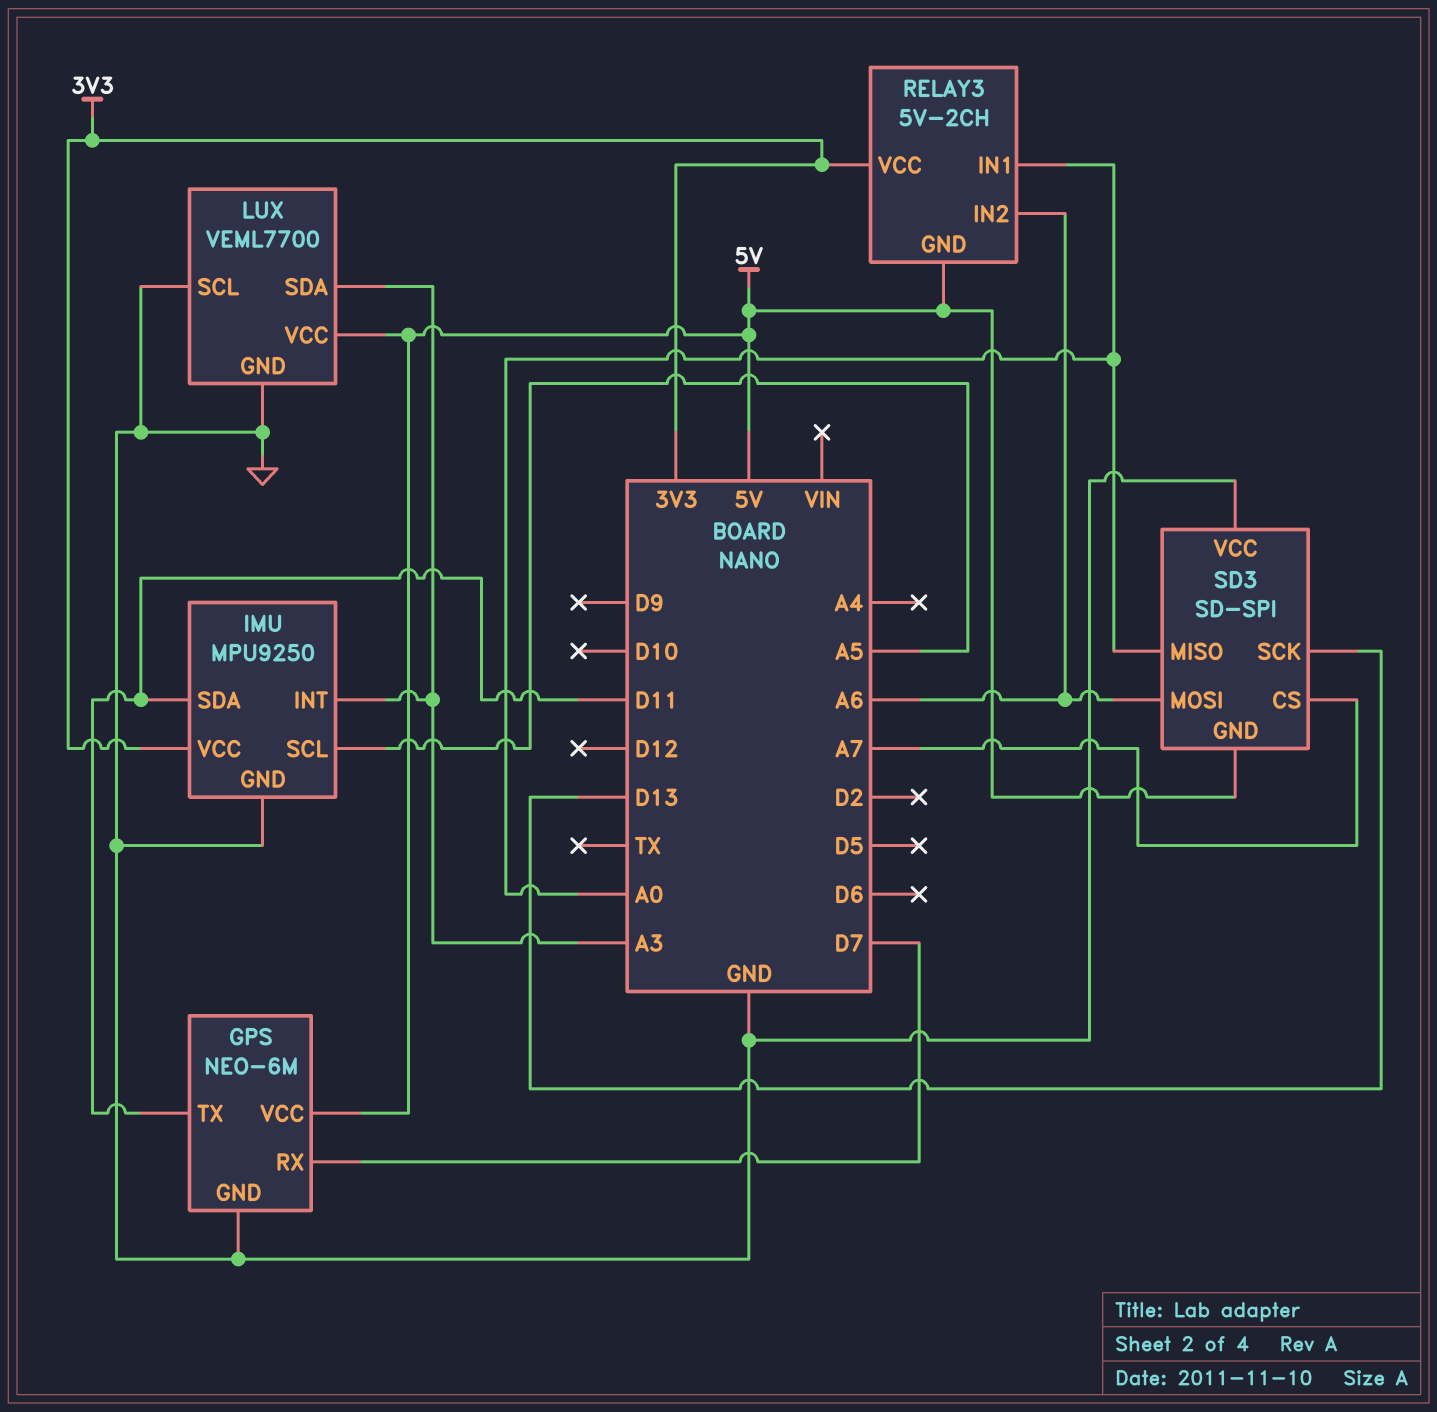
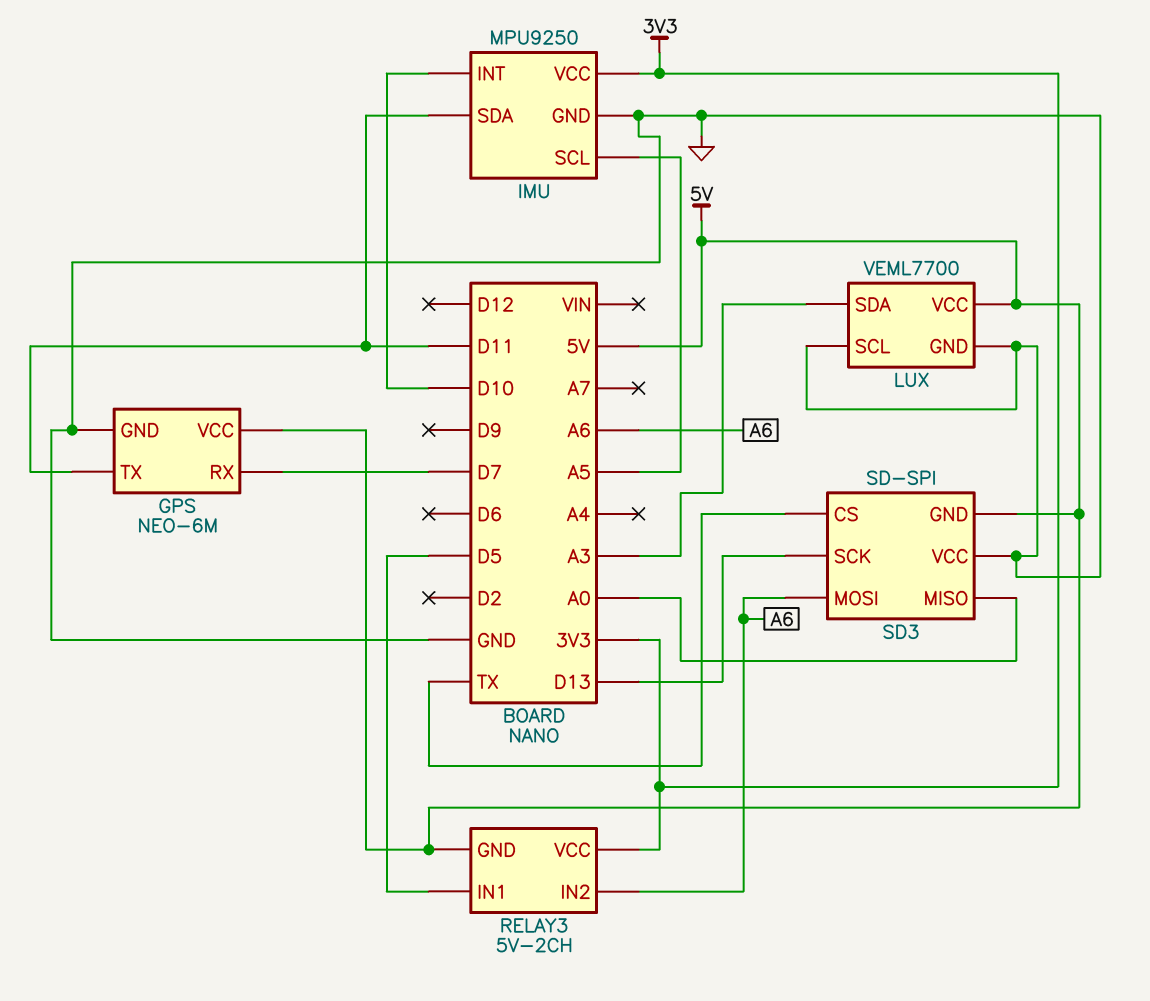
IMU pin INT: A3 -> D10
RELAY3 pin IN1: A0 -> D5
SD3 pin CS: A7 -> TX

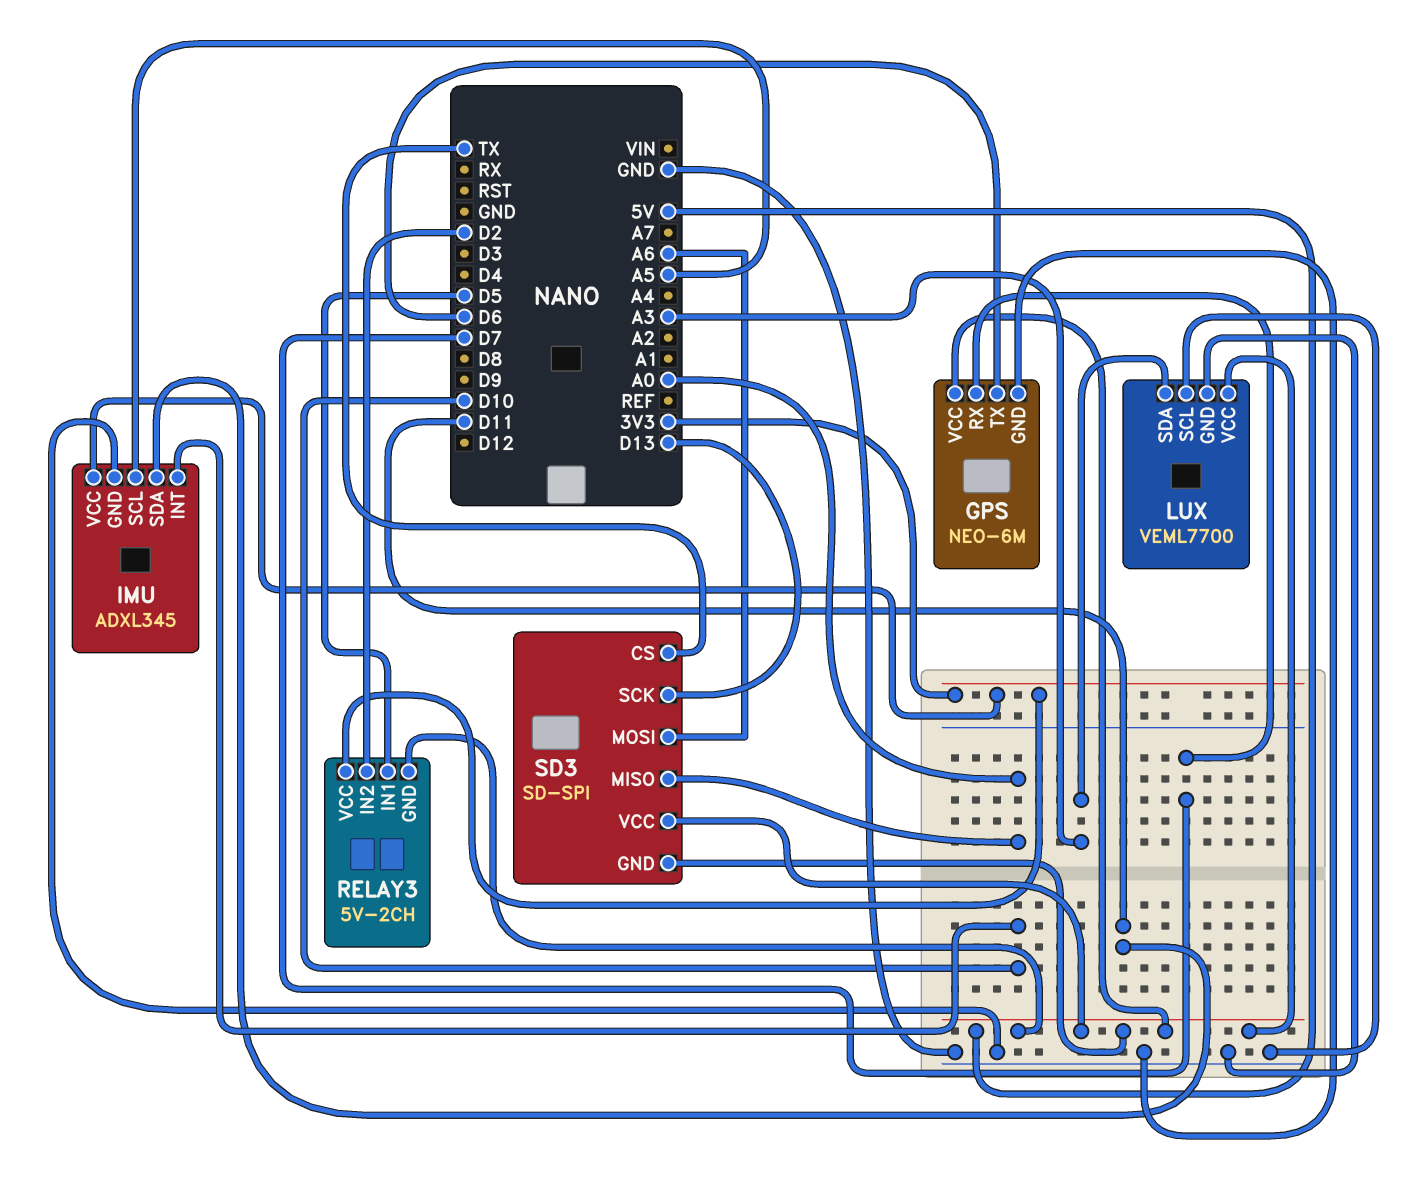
GPS pin TX: D11 -> D6
IMU: MPU9250 -> ADXL345
RELAY3 pin IN2: A6 -> D2
SD3 pin VCC: GND -> 5V

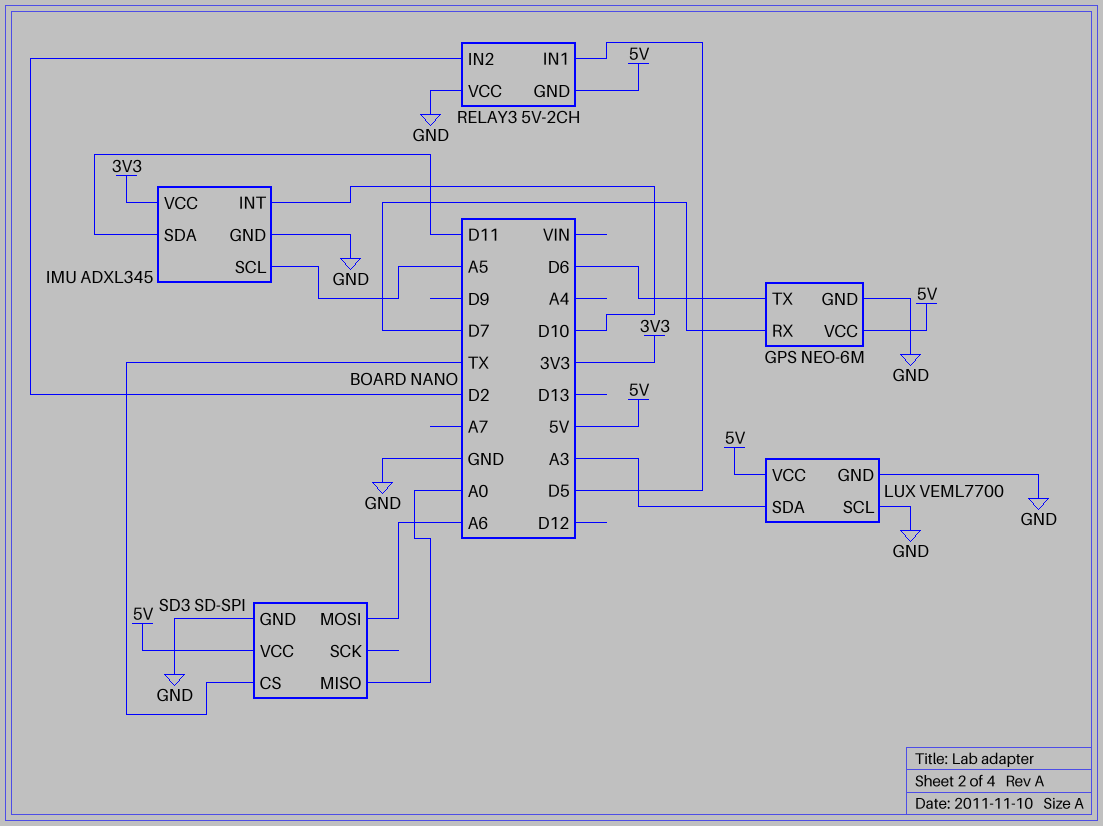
RELAY3 pin VCC: 3V3 -> GND
SD3 pin GND: 5V -> GND
SD3 pin SCK: D13 -> none

